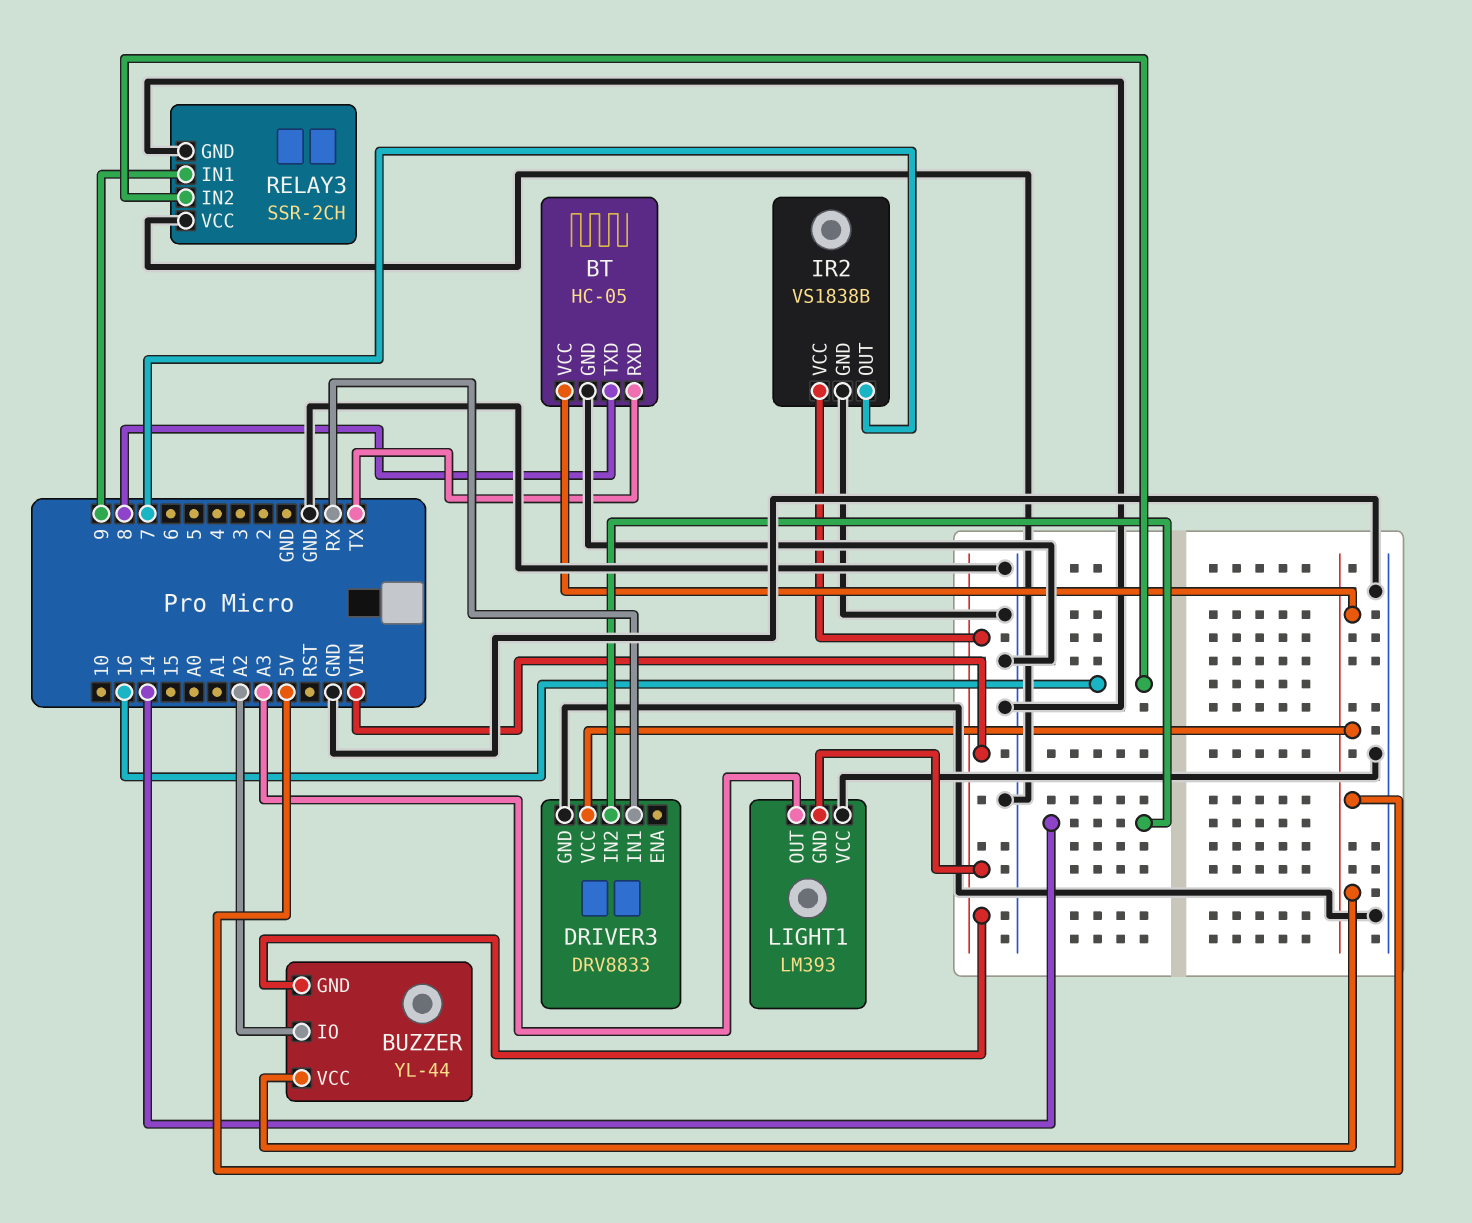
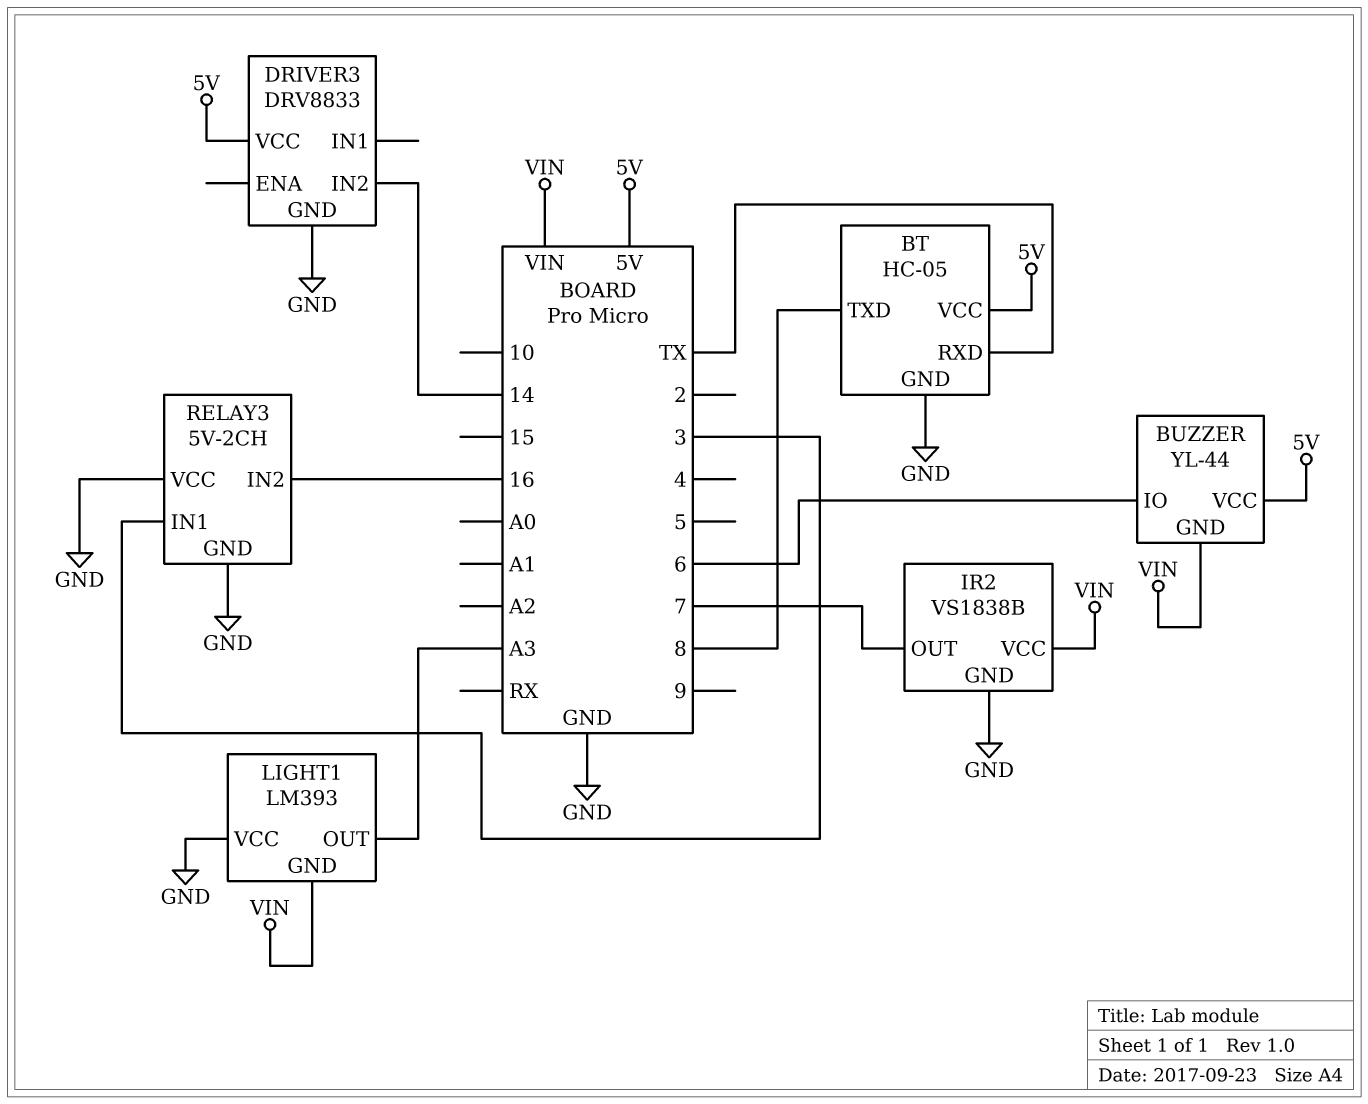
BUZZER pin IO: A2 -> 6
DRIVER3 pin IN1: RX -> none
RELAY3: SSR-2CH -> 5V-2CH
RELAY3 pin IN1: 9 -> 3

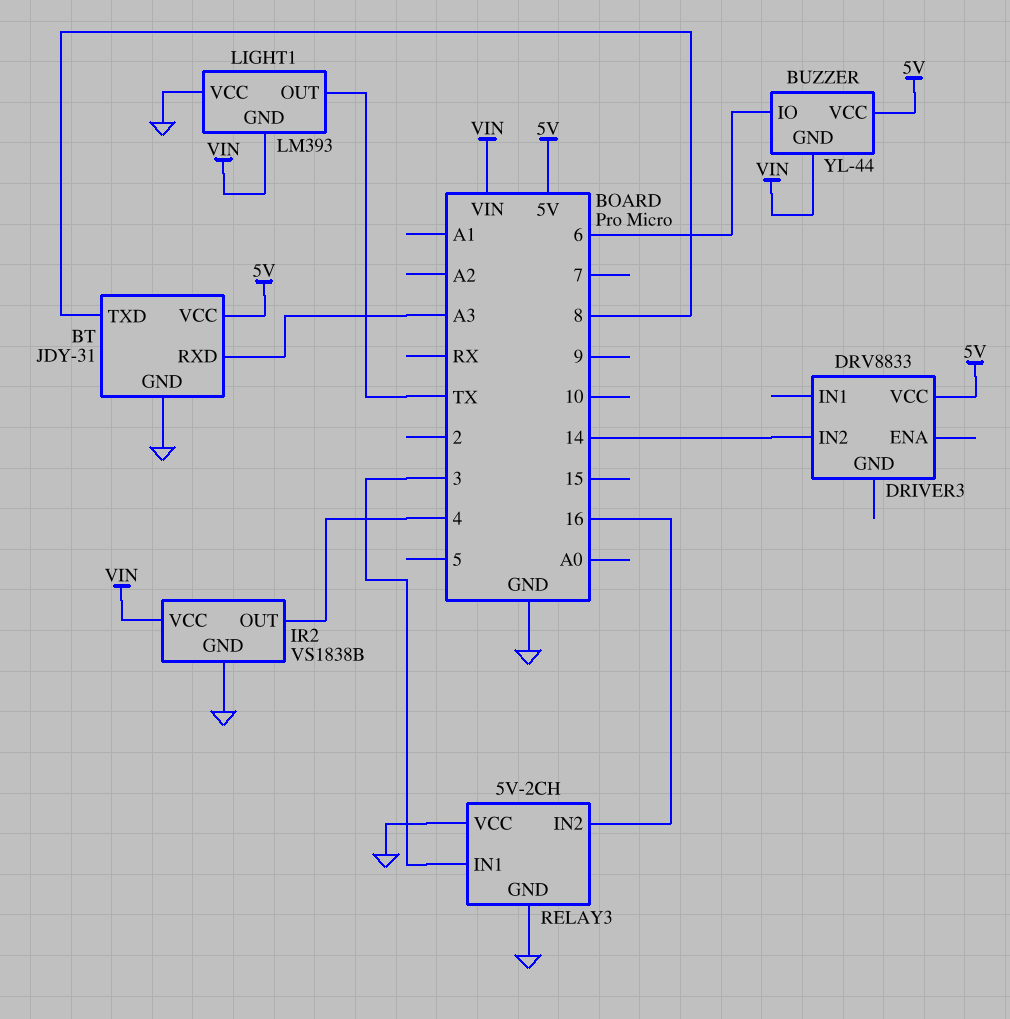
BT: HC-05 -> JDY-31
BT pin RXD: TX -> A3
DRIVER3 pin GND: GND -> none
IR2 pin OUT: 7 -> 4
LIGHT1 pin OUT: A3 -> TX

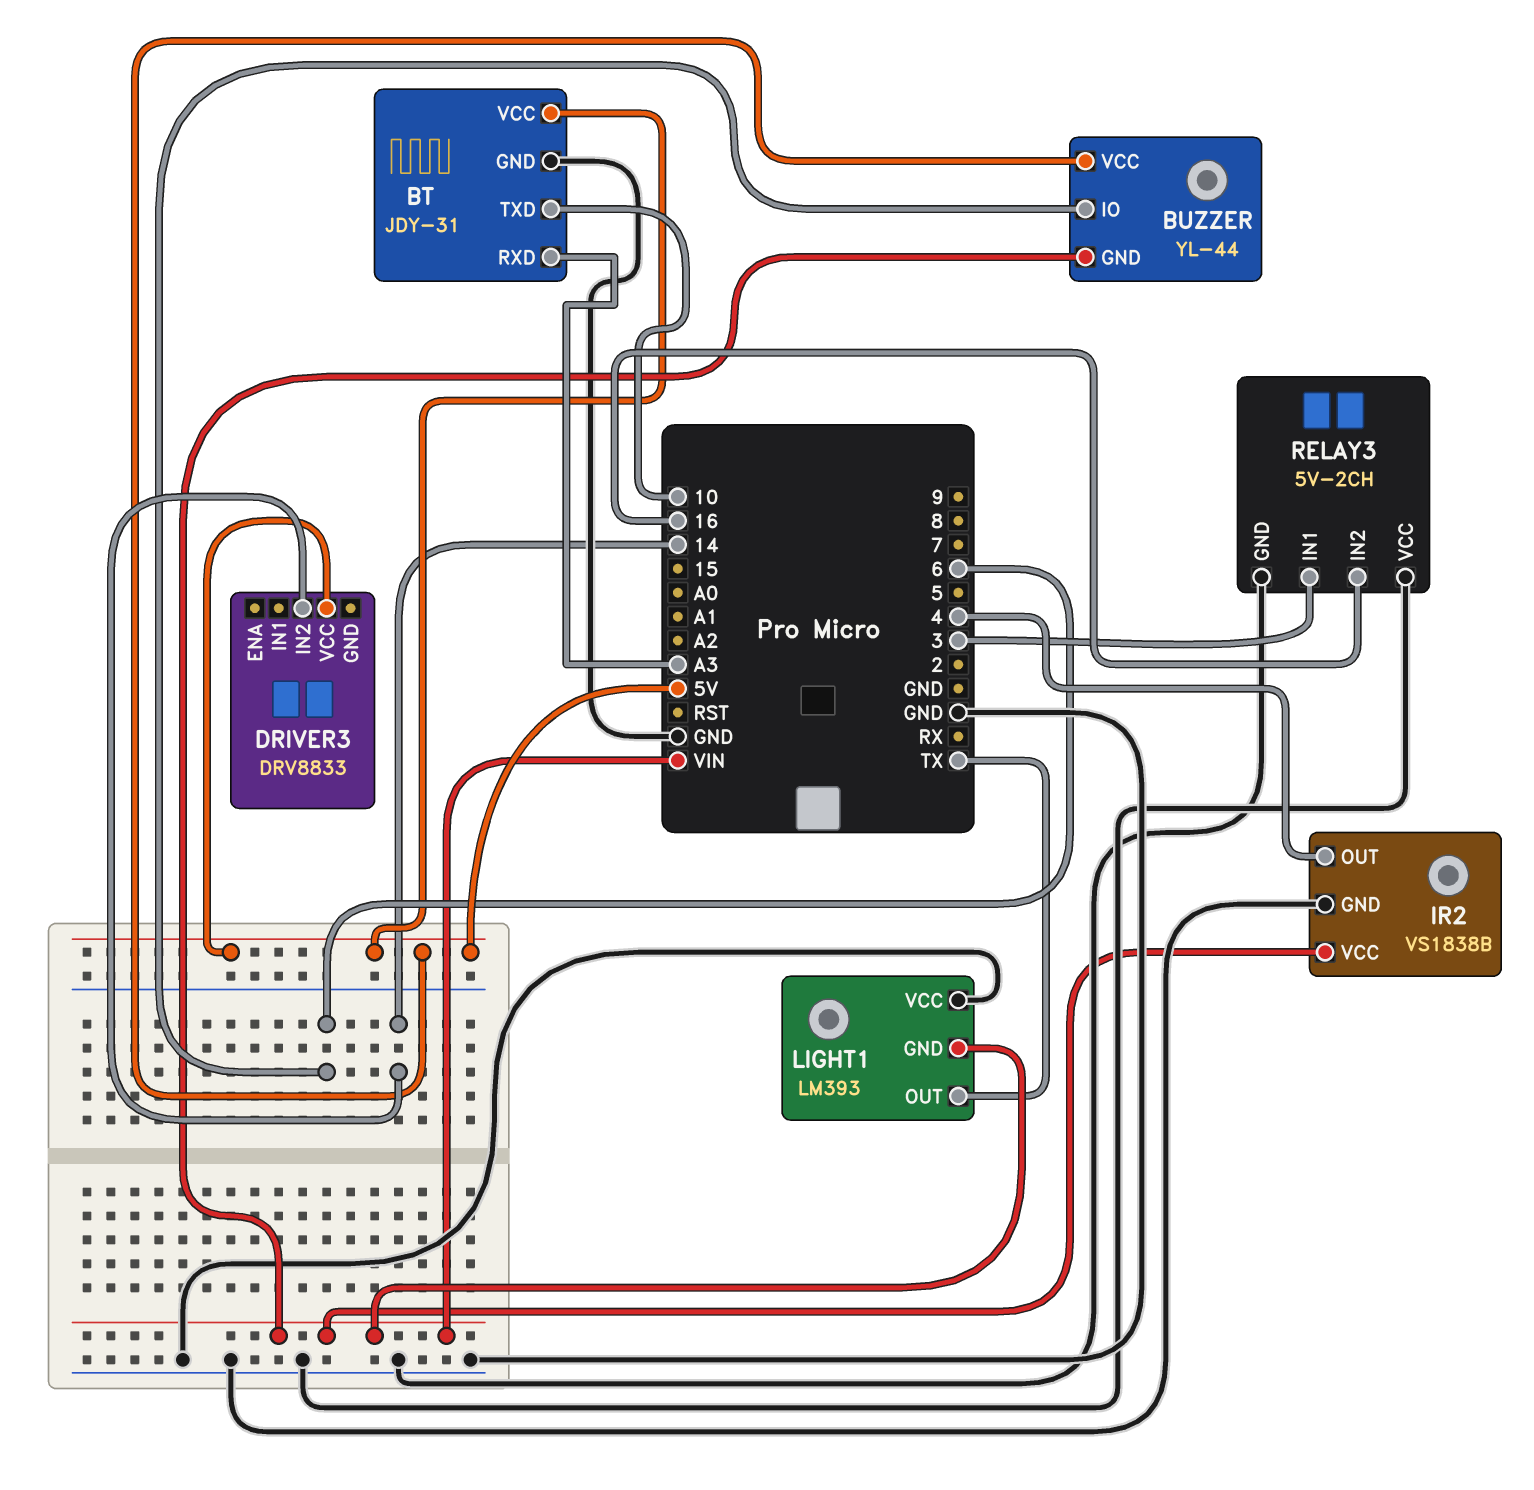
BT pin TXD: 8 -> 10

